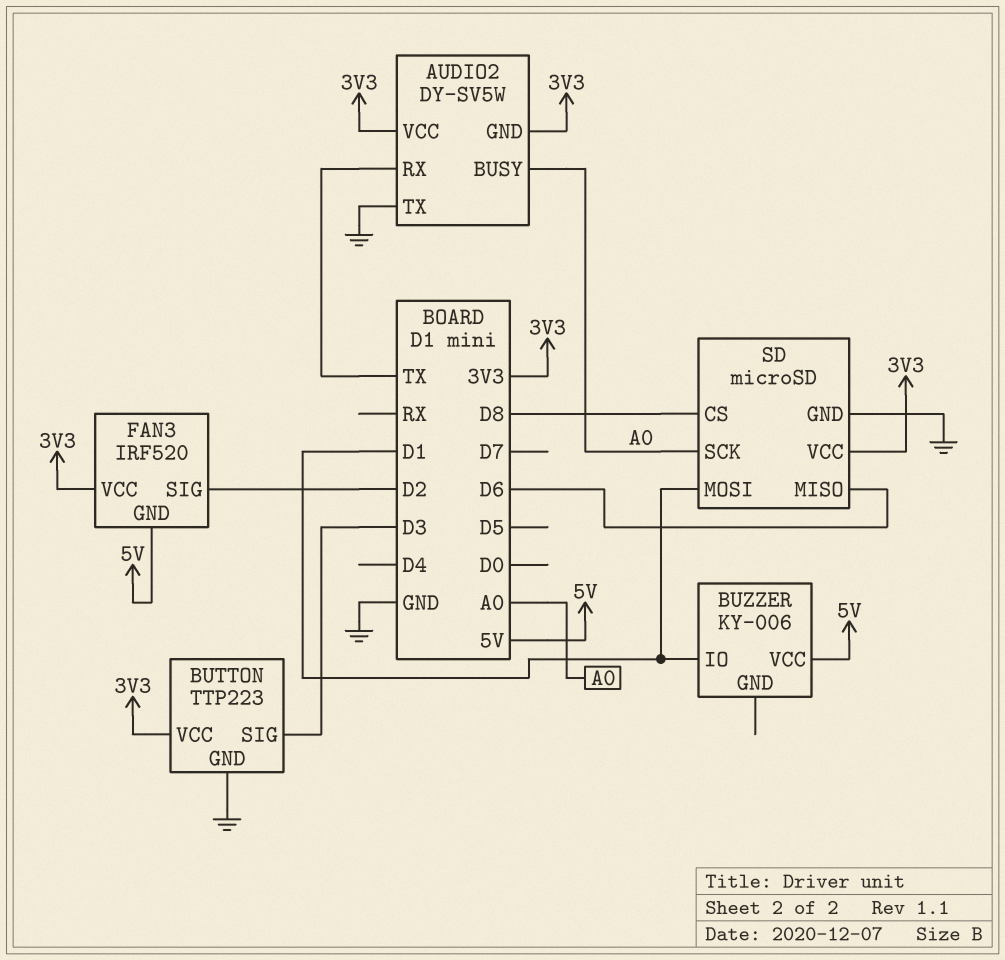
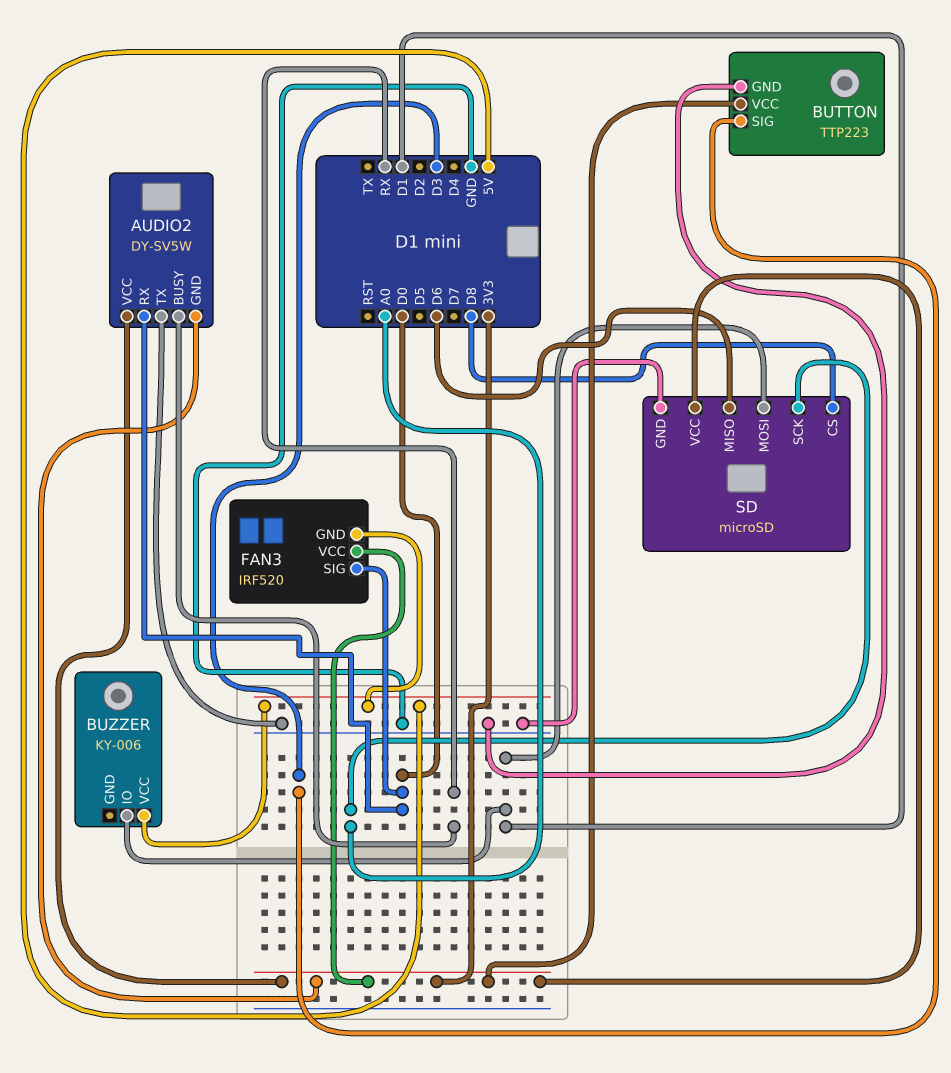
AUDIO2 pin BUSY: A0 -> RX
AUDIO2 pin RX: TX -> D0
FAN3 pin SIG: D2 -> D0

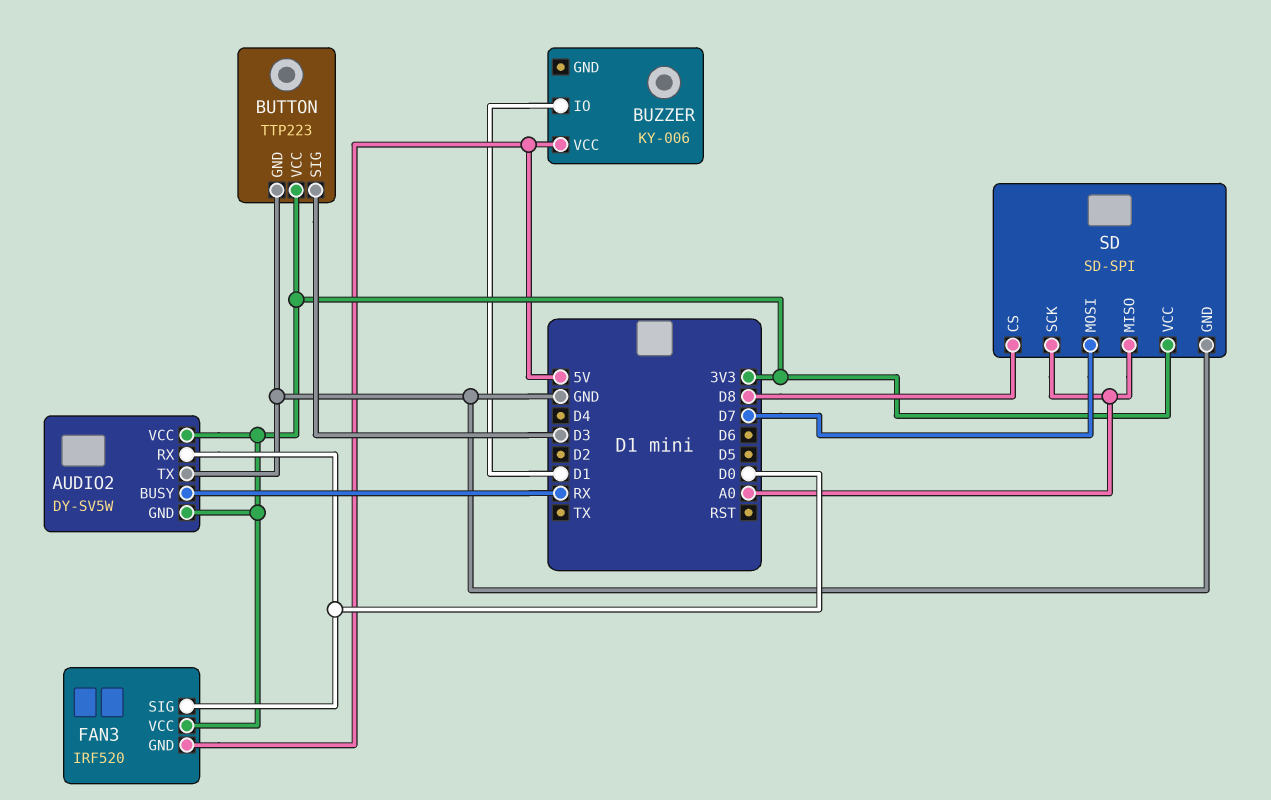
SD: microSD -> SD-SPI
SD pin MISO: D6 -> A0
SD pin MOSI: D1 -> D7

